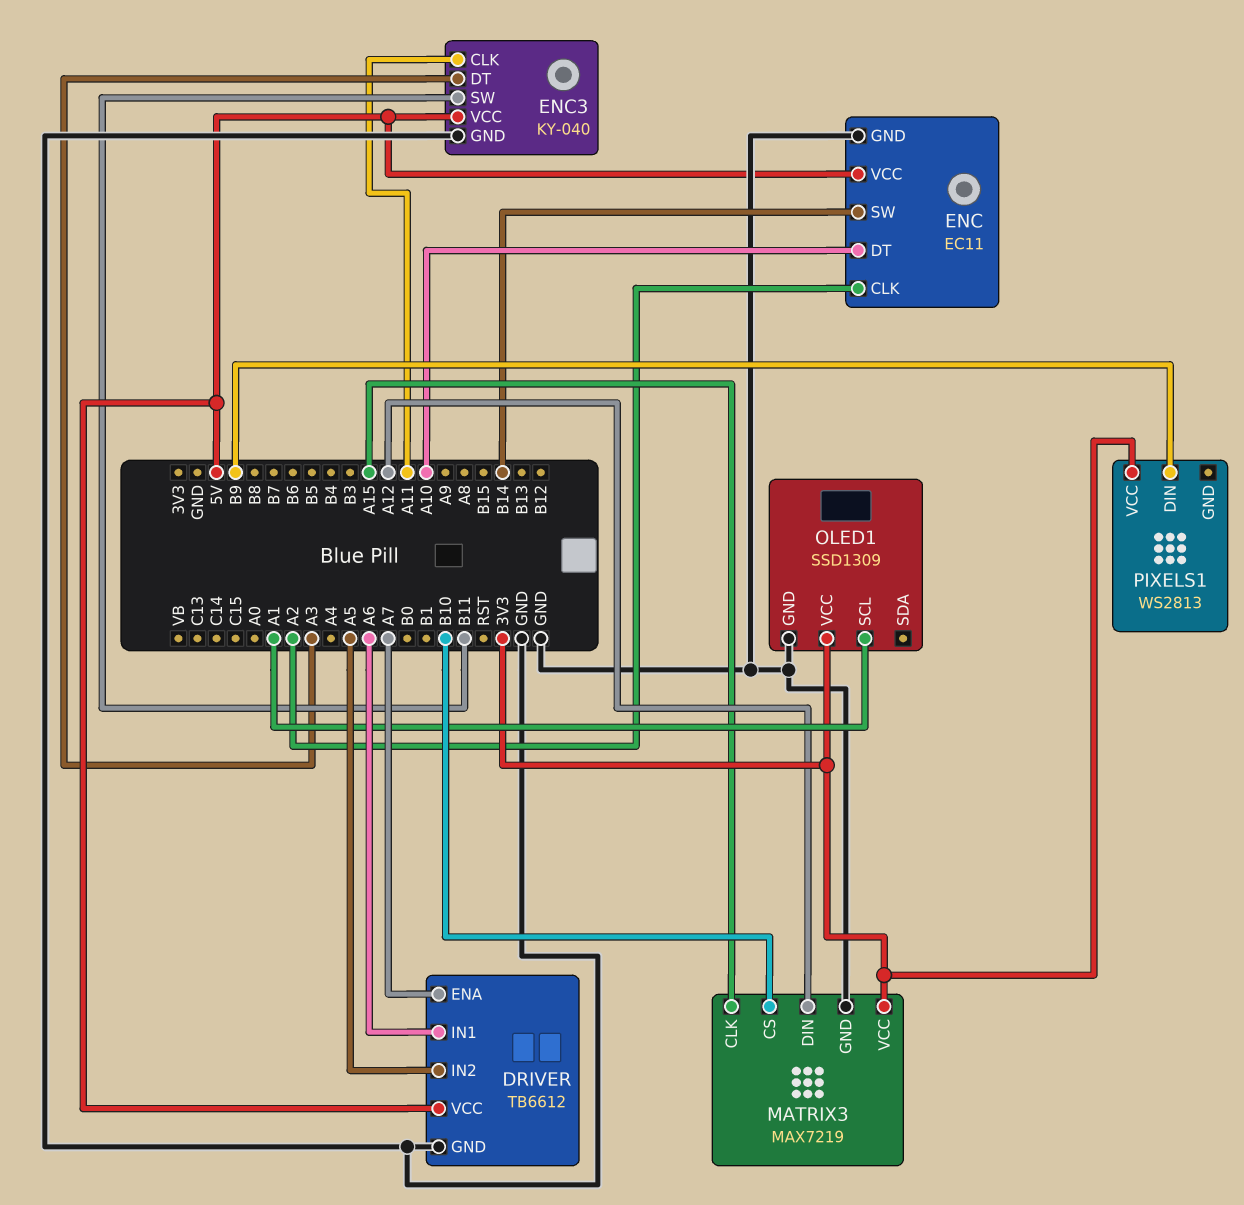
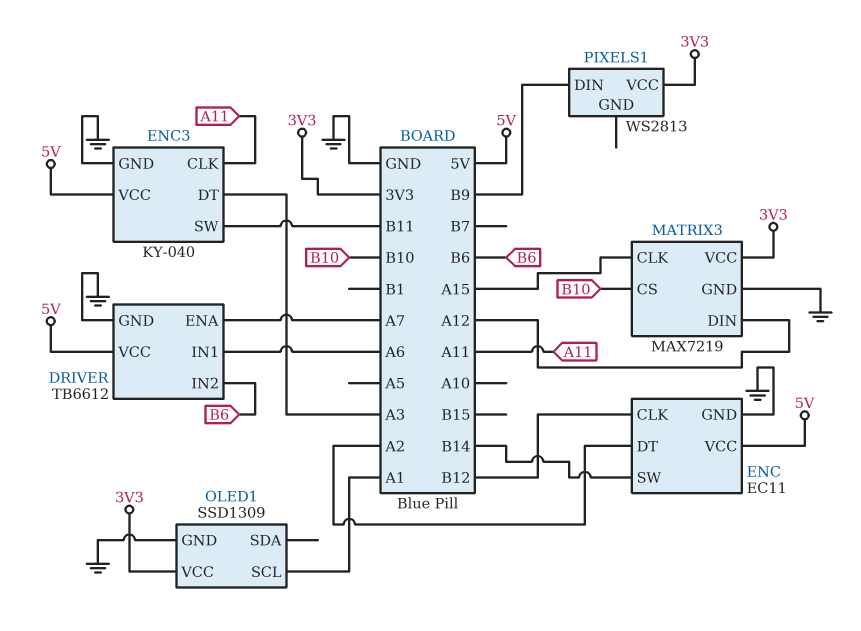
DRIVER pin IN2: A5 -> B6
ENC pin CLK: A2 -> B12
ENC pin DT: A10 -> A2

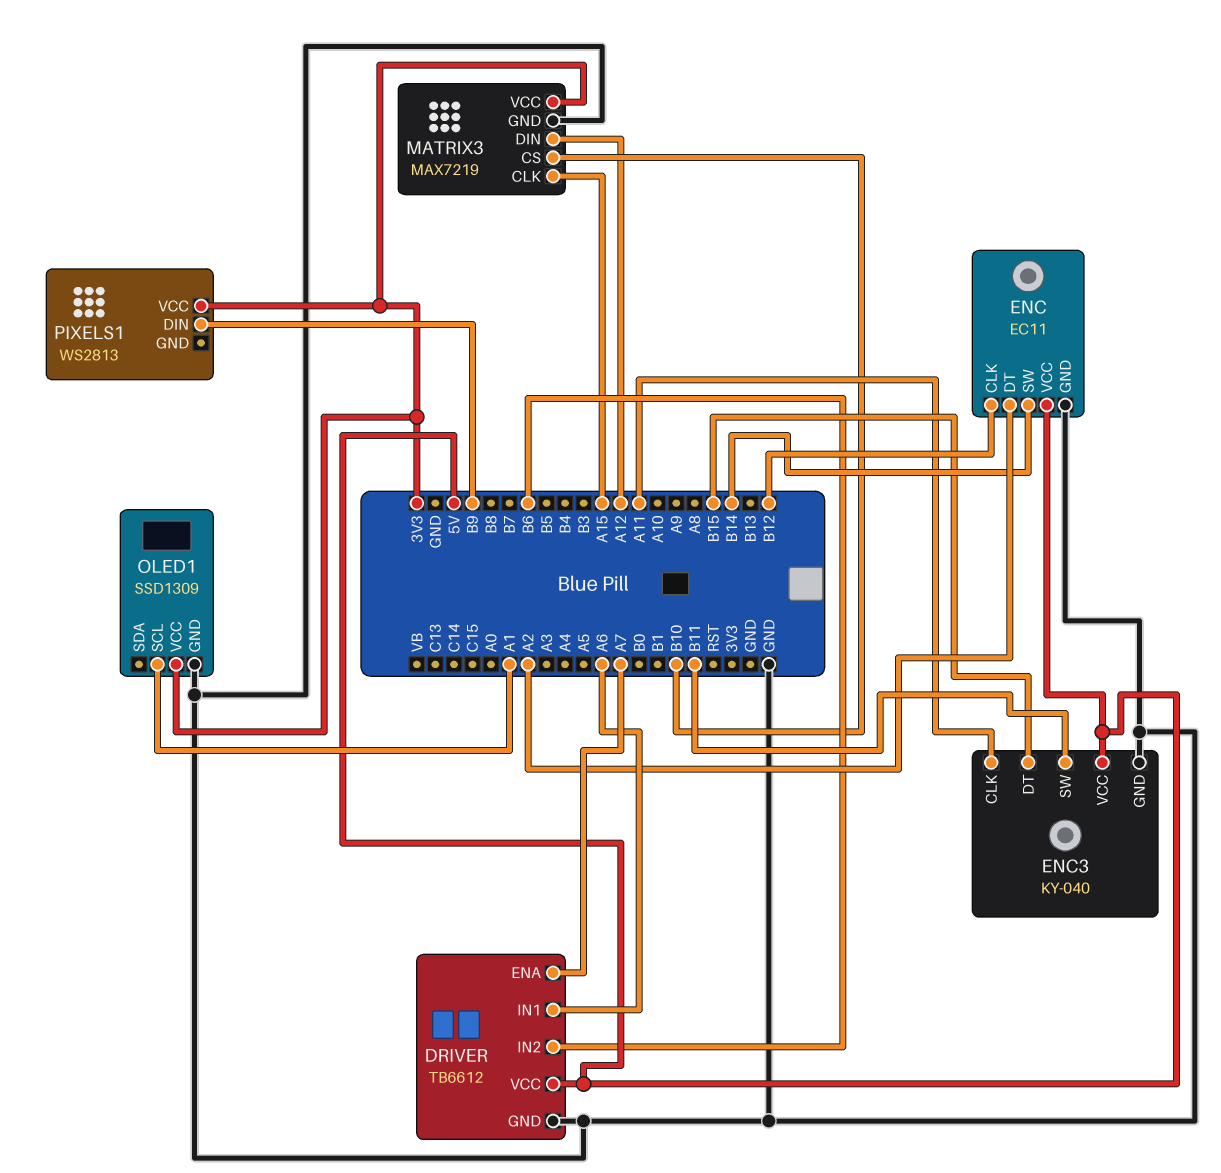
ENC3 pin DT: A3 -> B15

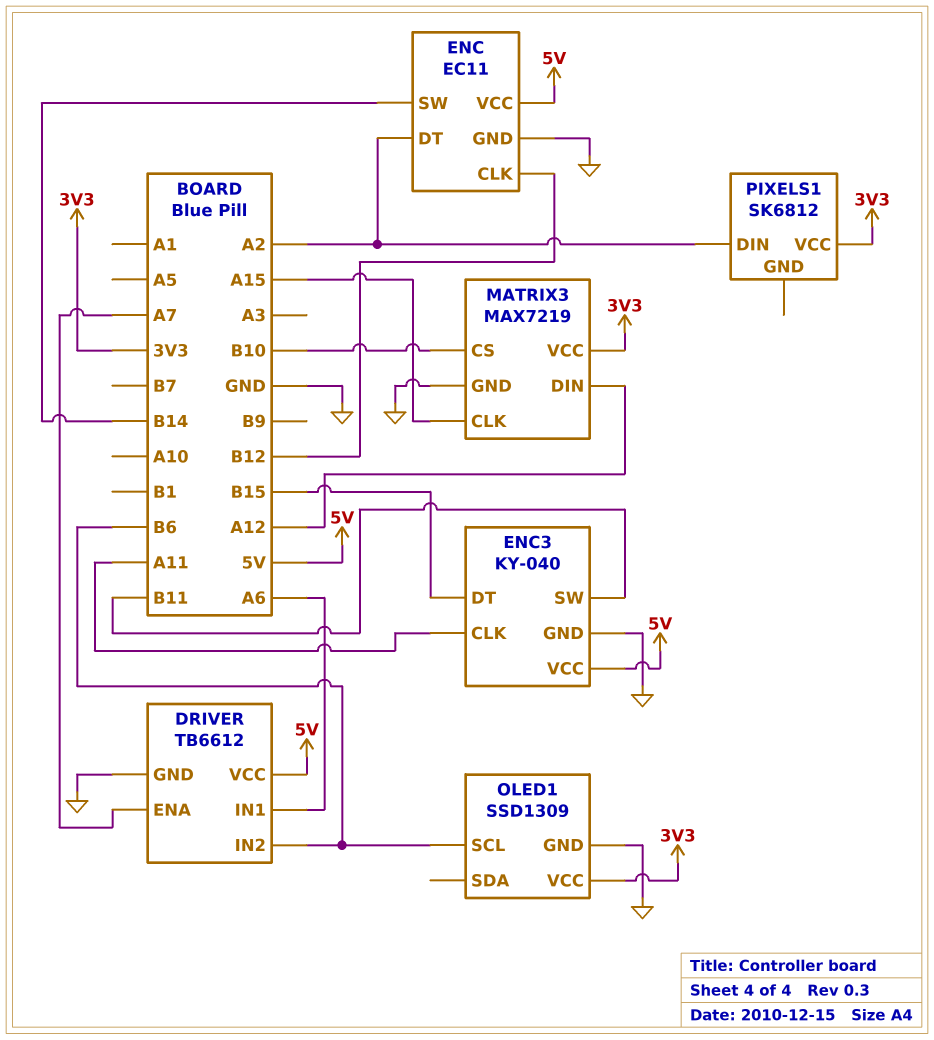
OLED1 pin SCL: A1 -> B6
PIXELS1: WS2813 -> SK6812
PIXELS1 pin DIN: B9 -> A2

